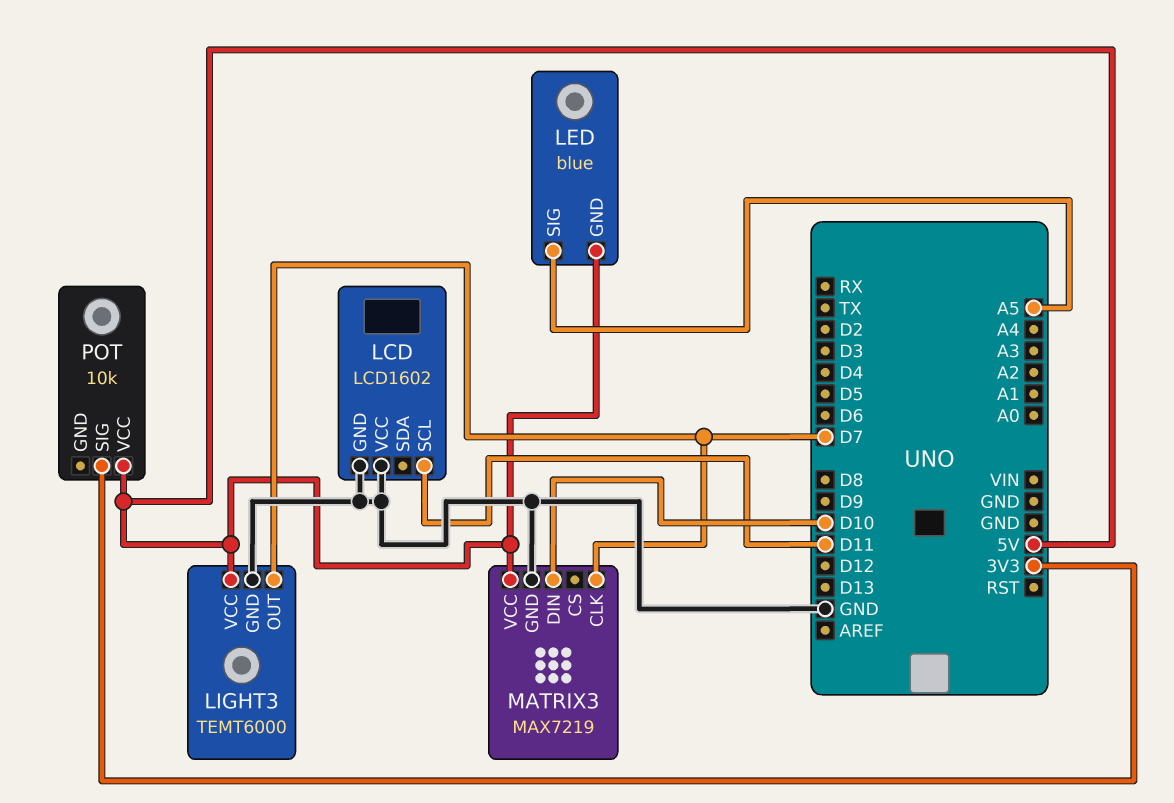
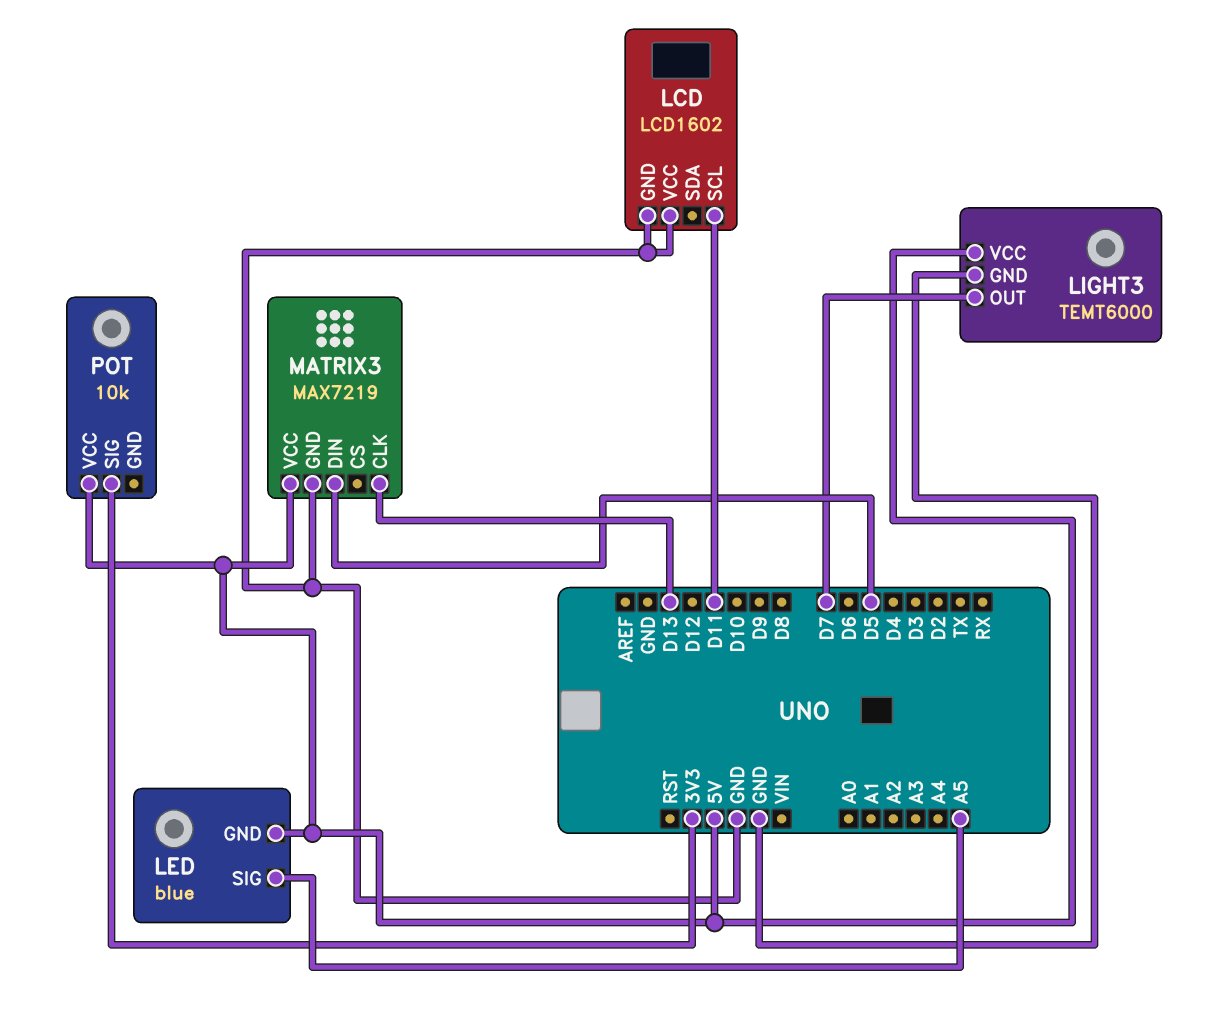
MATRIX3 pin CLK: D7 -> D13
MATRIX3 pin DIN: D10 -> D5

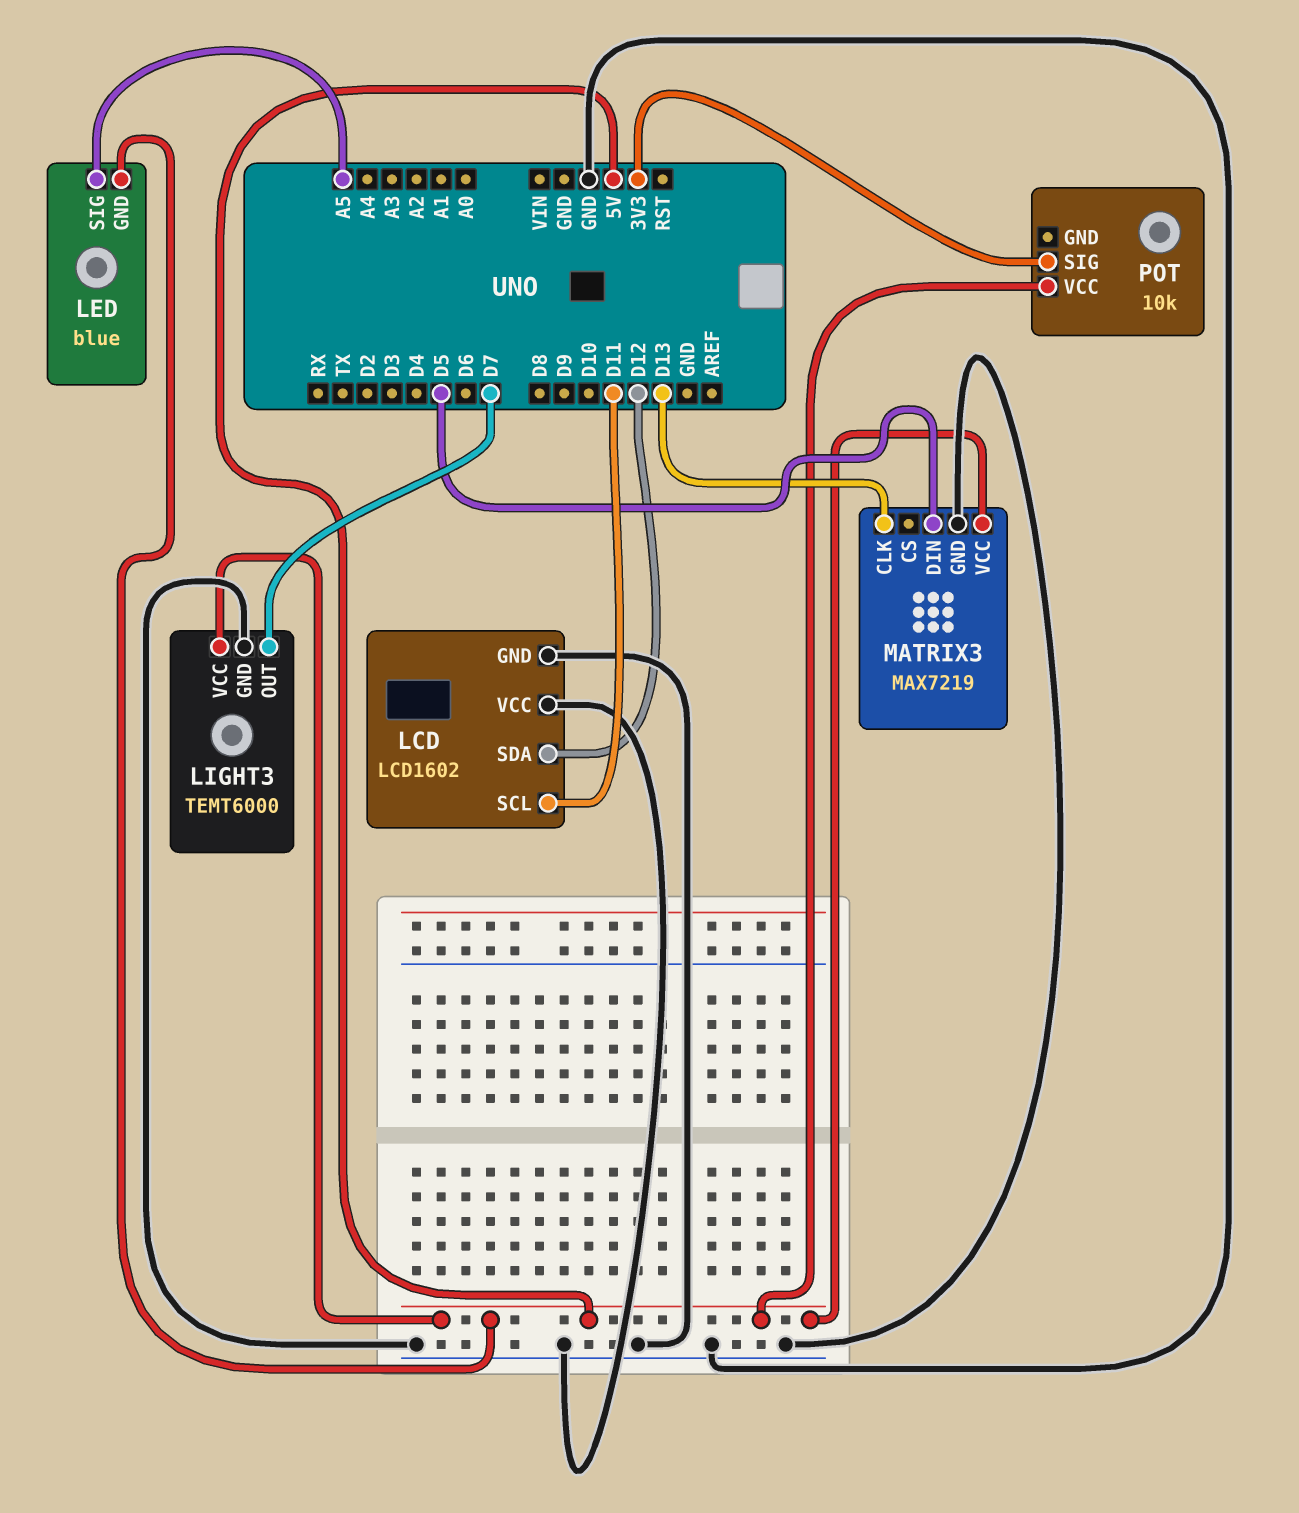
LCD pin SDA: none -> D12

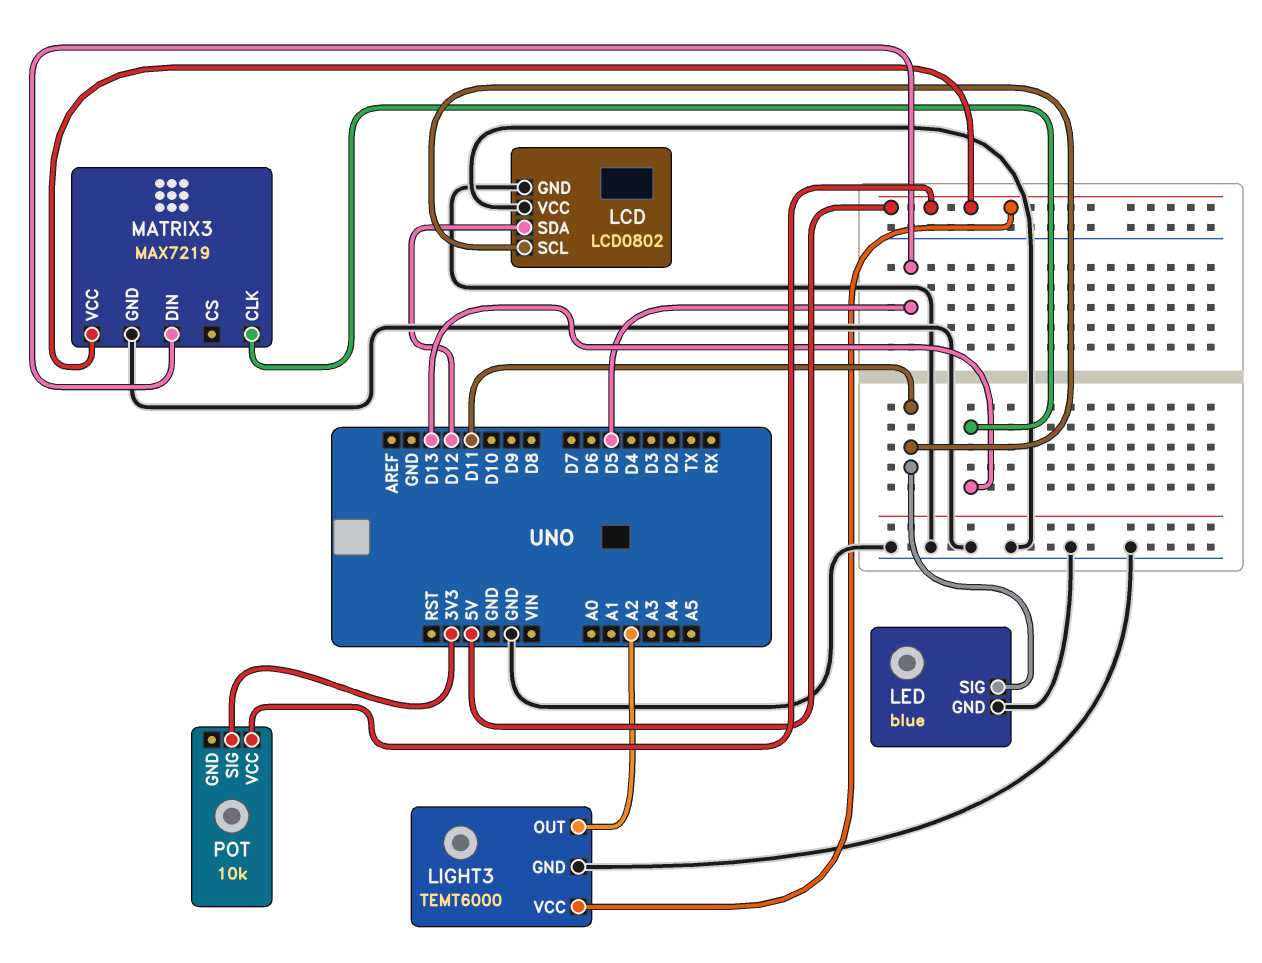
LCD: LCD1602 -> LCD0802
LED pin GND: 5V -> GND
LED pin SIG: A5 -> D11
LIGHT3 pin OUT: D7 -> A2

